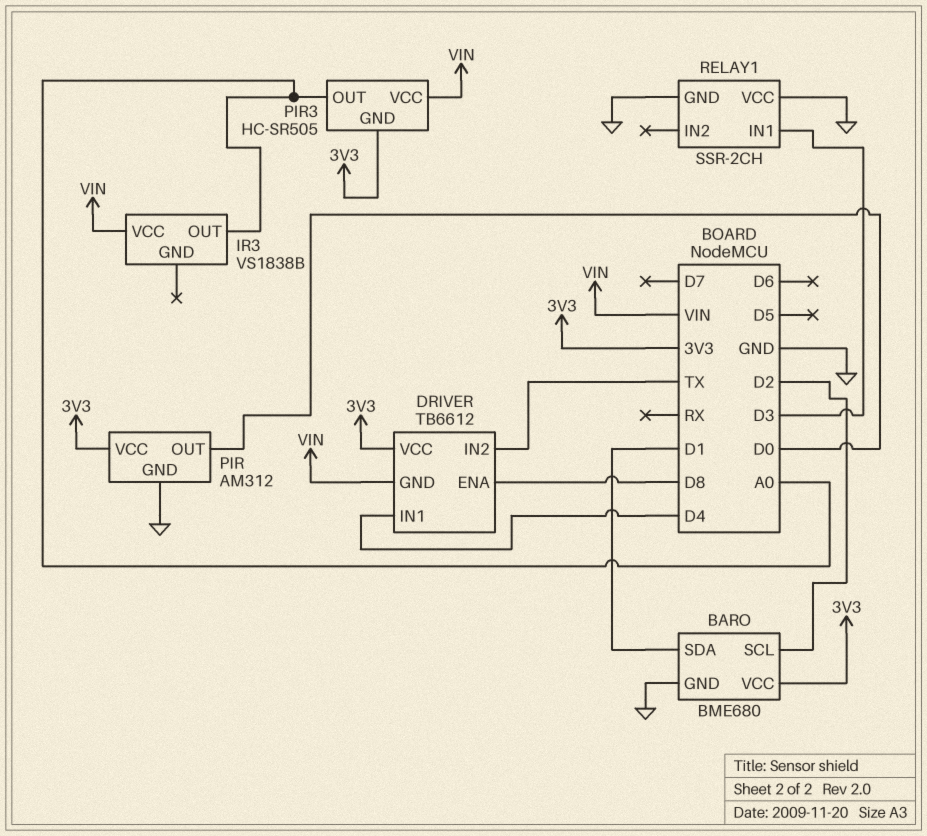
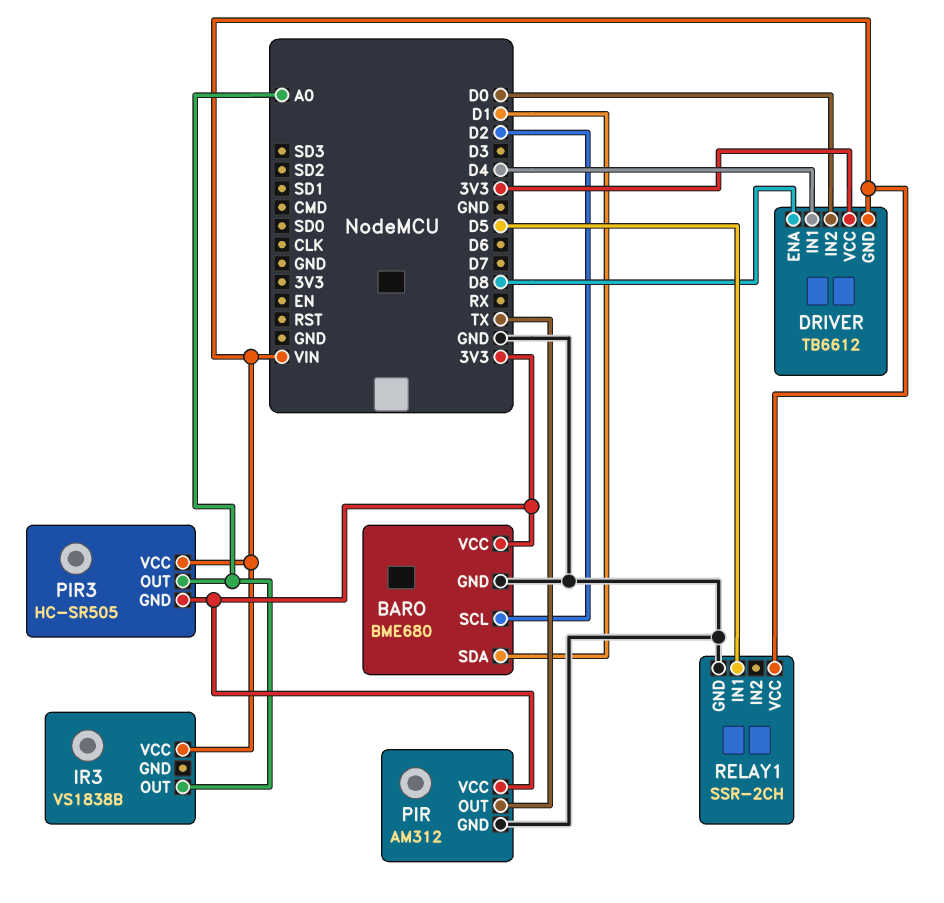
DRIVER pin IN2: TX -> D0
PIR pin OUT: D0 -> TX
RELAY1 pin IN1: D3 -> D5
RELAY1 pin VCC: GND -> VIN

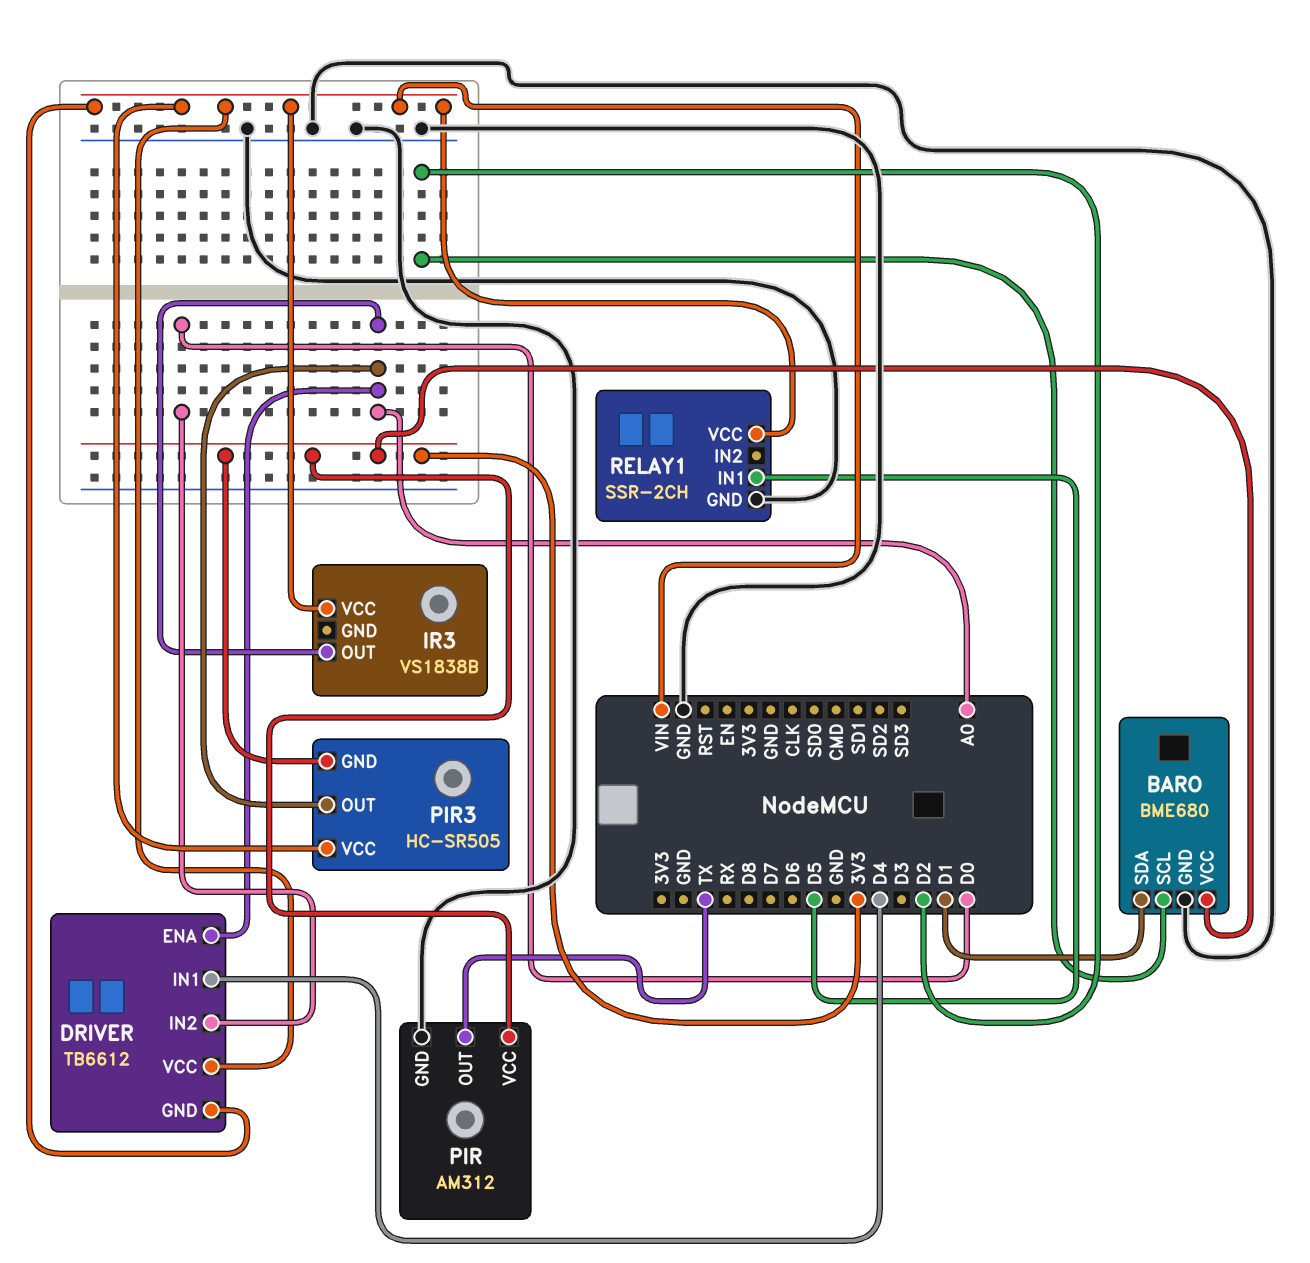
DRIVER pin ENA: D8 -> A0
DRIVER pin VCC: 3V3 -> VIN

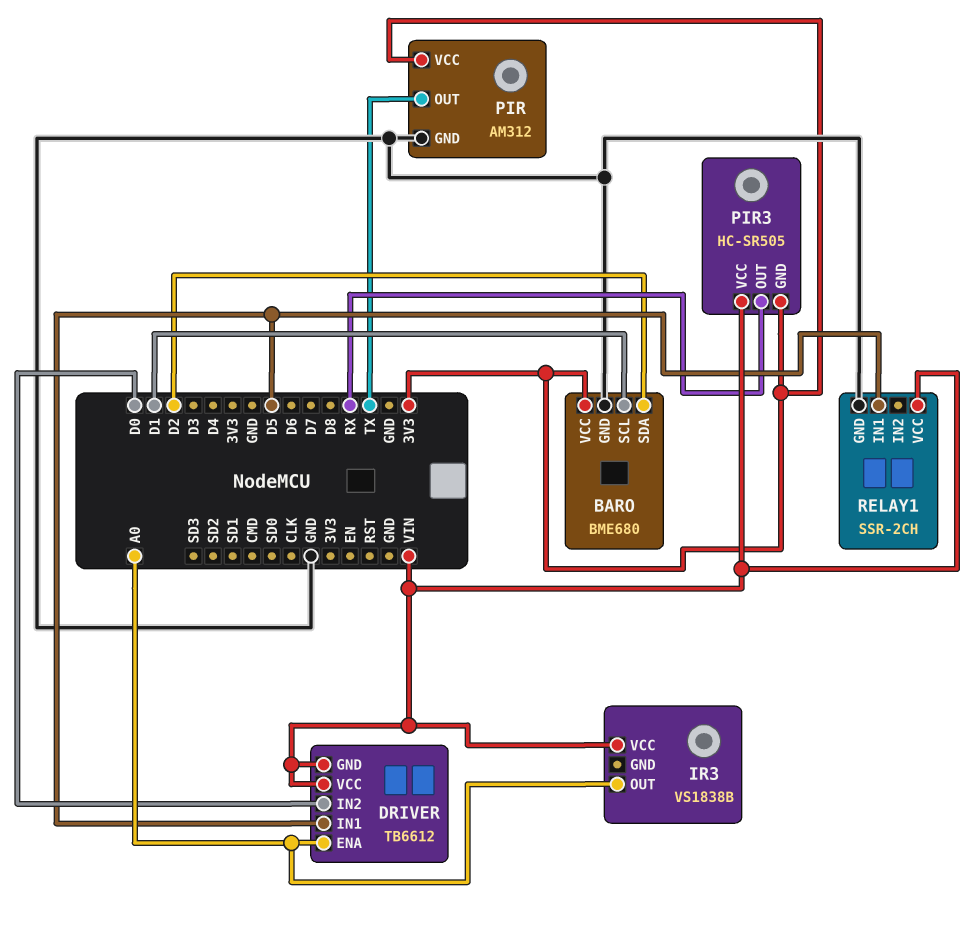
BARO pin SCL: D2 -> D1
BARO pin SDA: D1 -> D2
DRIVER pin IN1: D4 -> D5
PIR3 pin OUT: A0 -> RX

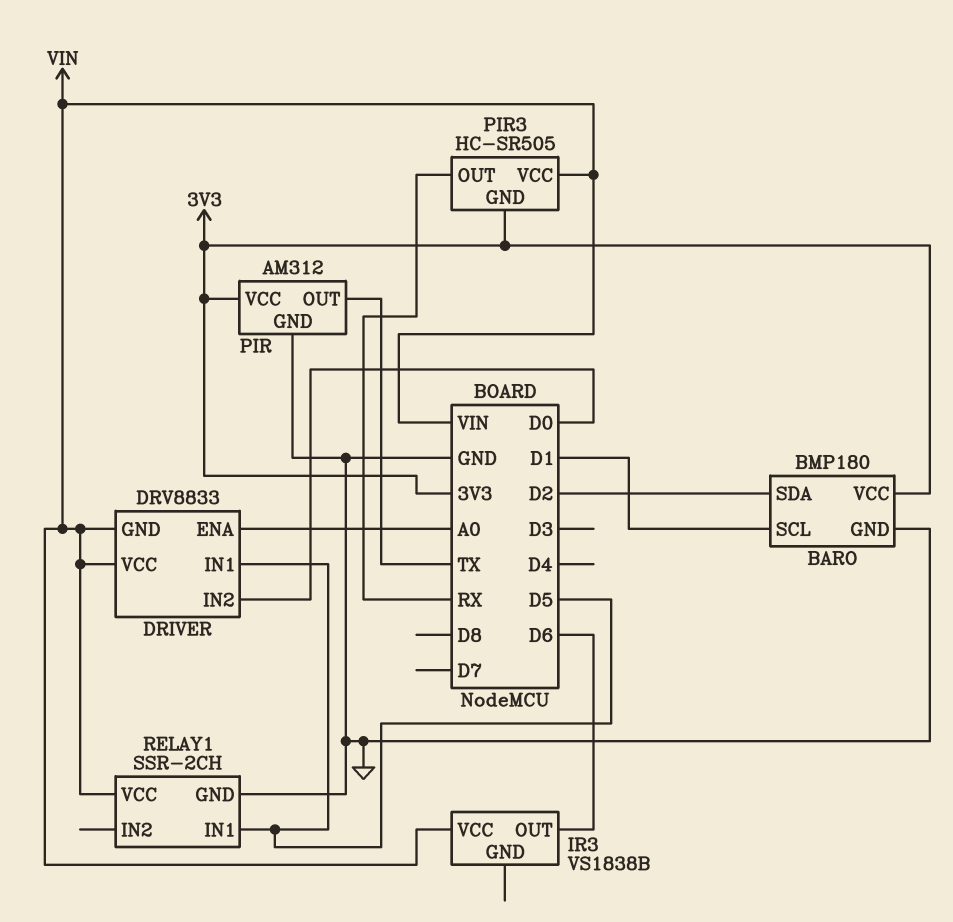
BARO: BME680 -> BMP180
DRIVER: TB6612 -> DRV8833
IR3 pin OUT: A0 -> D6

